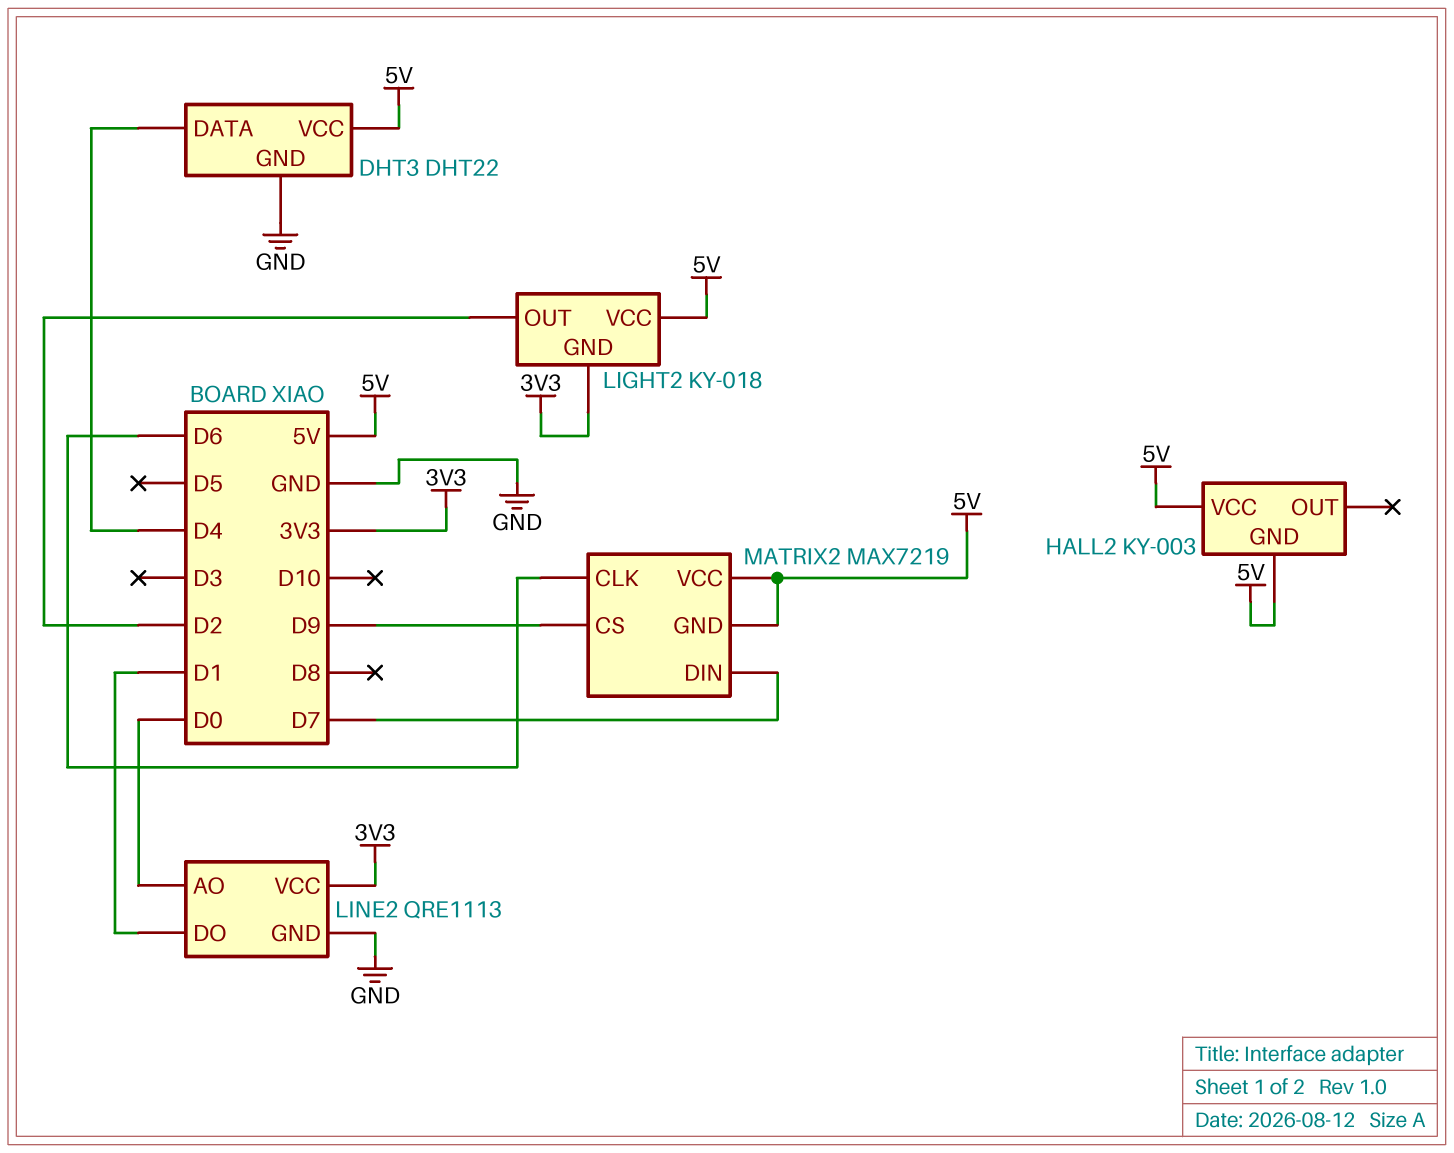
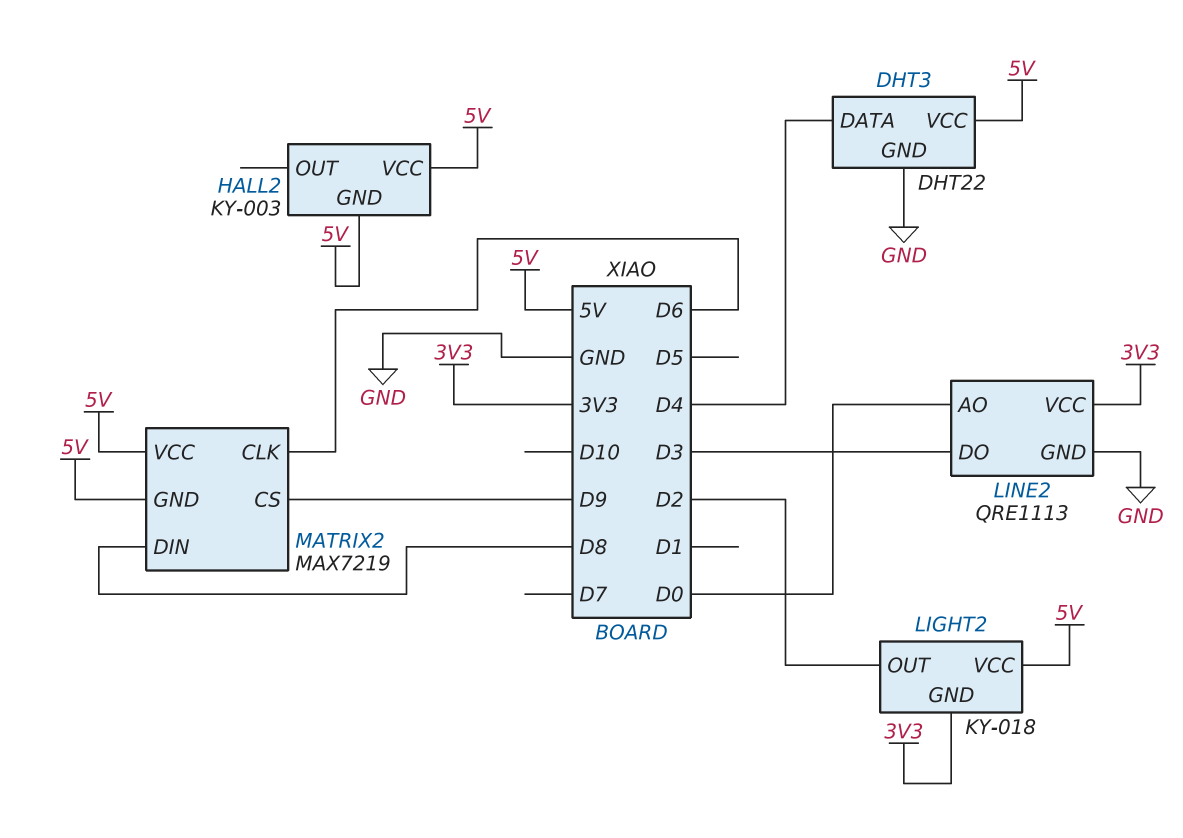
LINE2 pin DO: D1 -> D3
MATRIX2 pin DIN: D7 -> D8

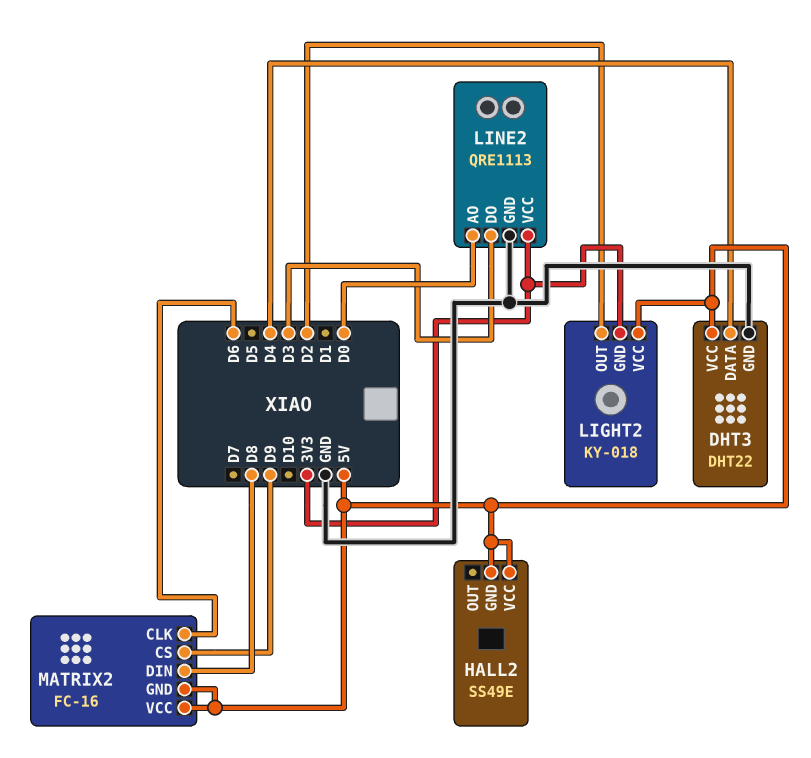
HALL2: KY-003 -> SS49E
MATRIX2: MAX7219 -> FC-16

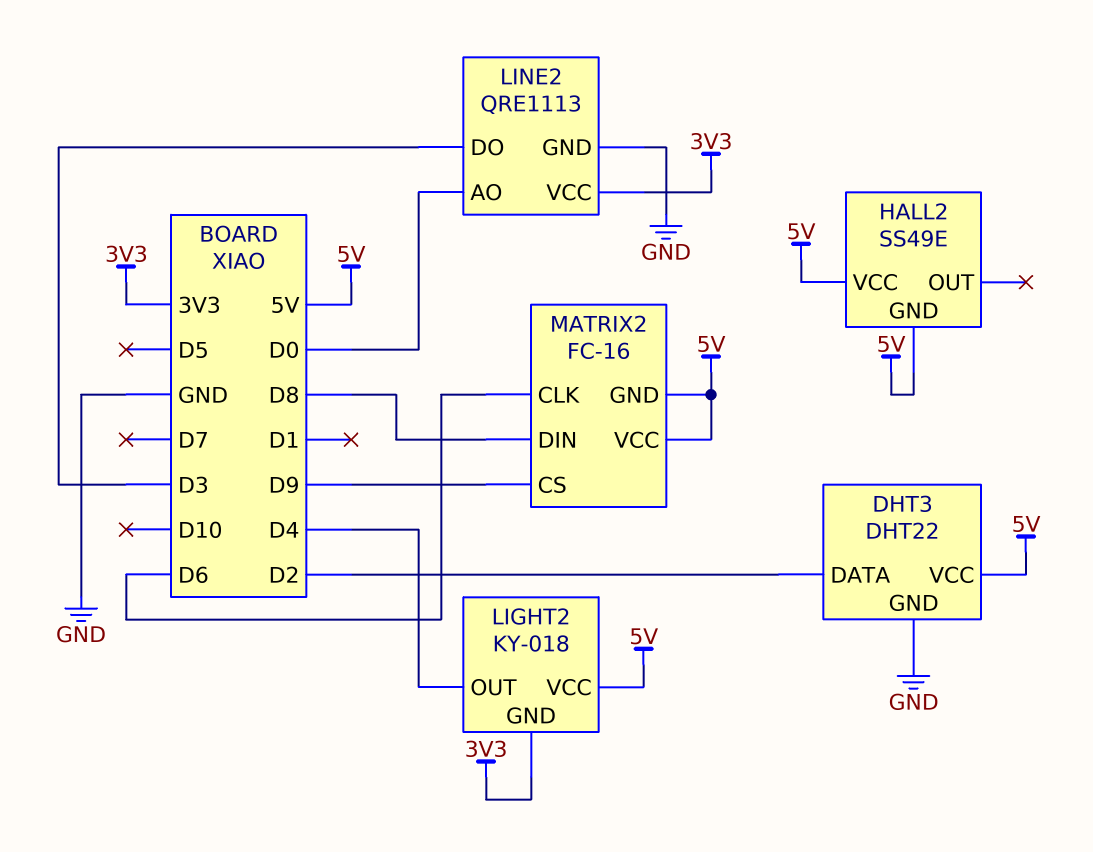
DHT3 pin DATA: D4 -> D2
LIGHT2 pin OUT: D2 -> D4

